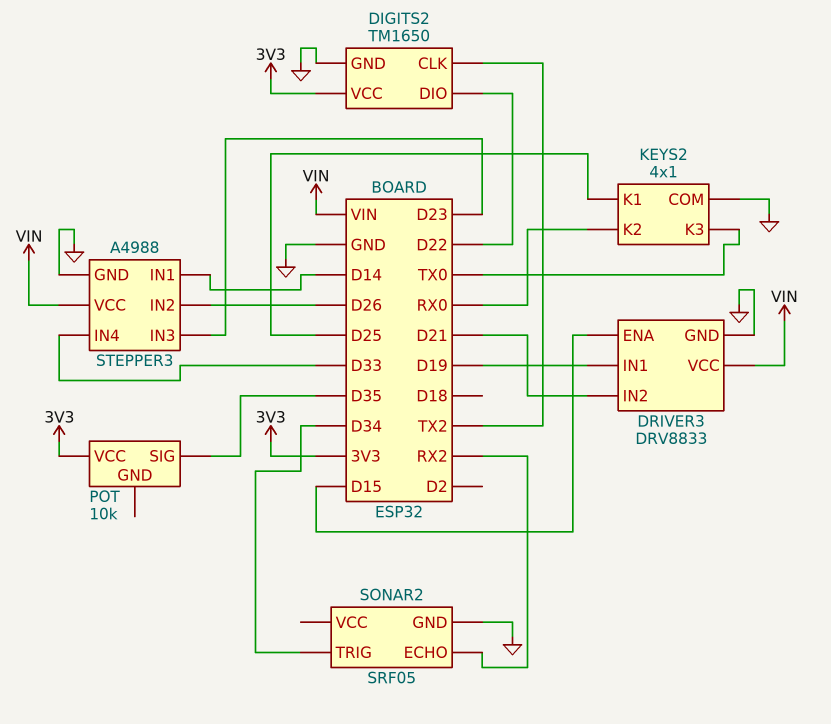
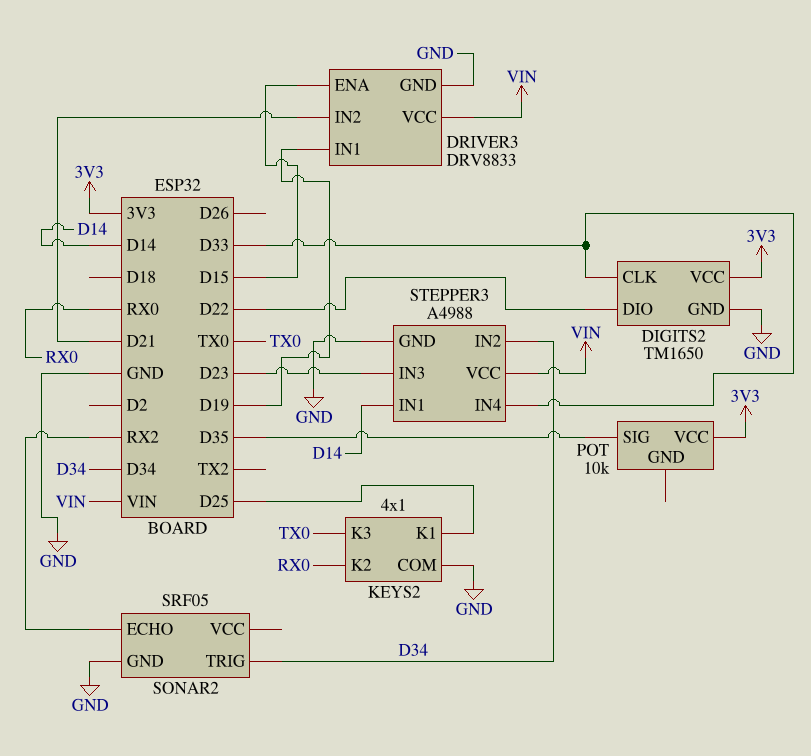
DIGITS2 pin CLK: TX2 -> D33
STEPPER3 pin IN2: D26 -> D34

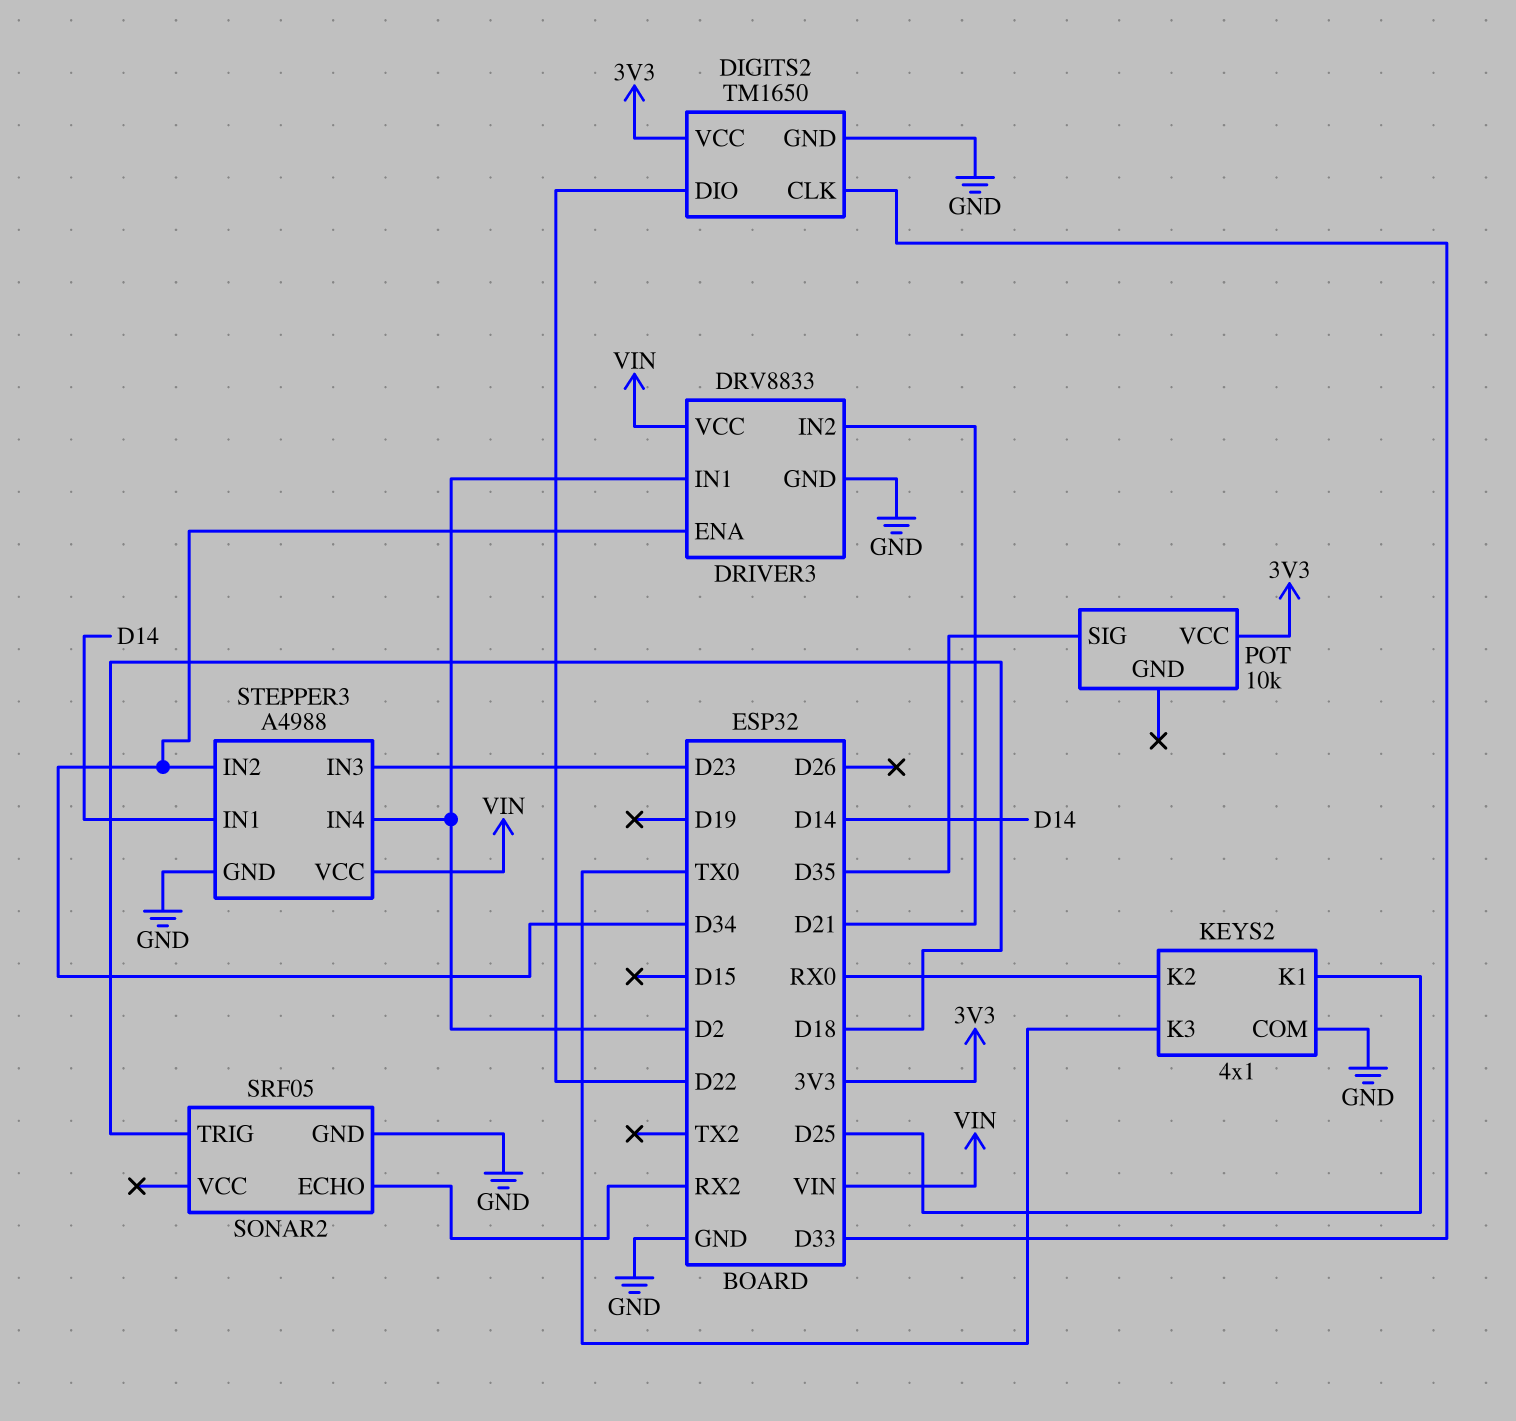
DRIVER3 pin ENA: D15 -> D34
DRIVER3 pin IN1: D19 -> D2
SONAR2 pin TRIG: D34 -> D18
STEPPER3 pin IN4: D33 -> D2

